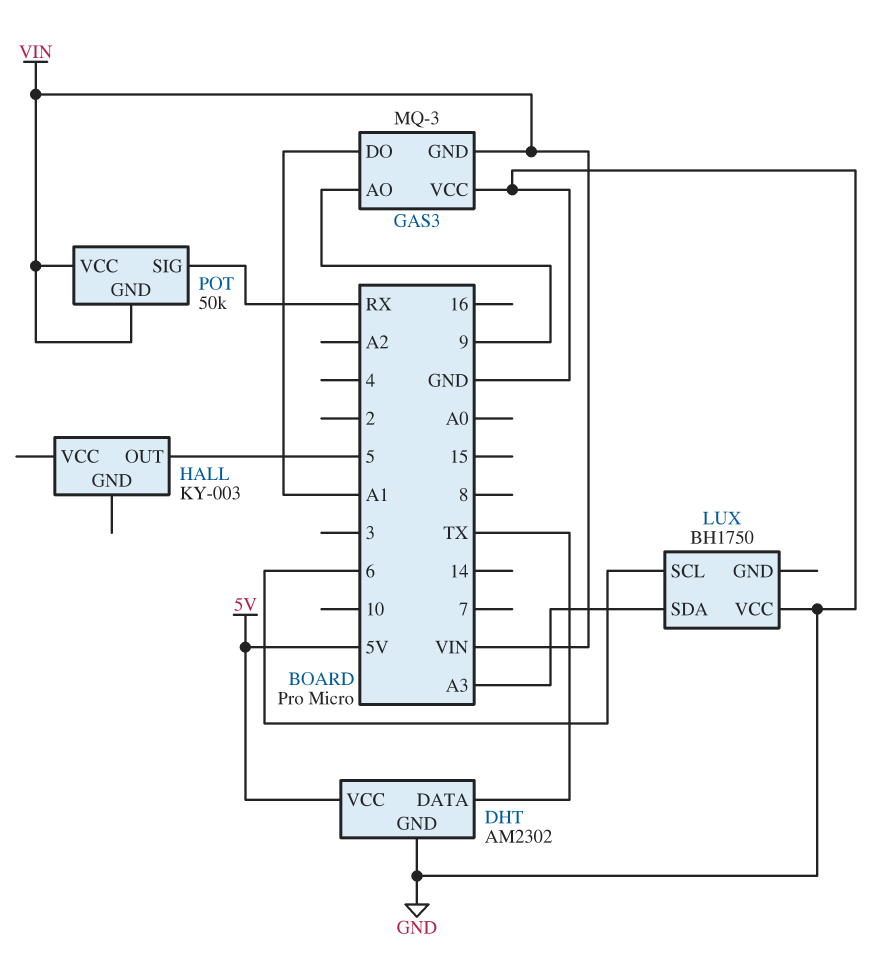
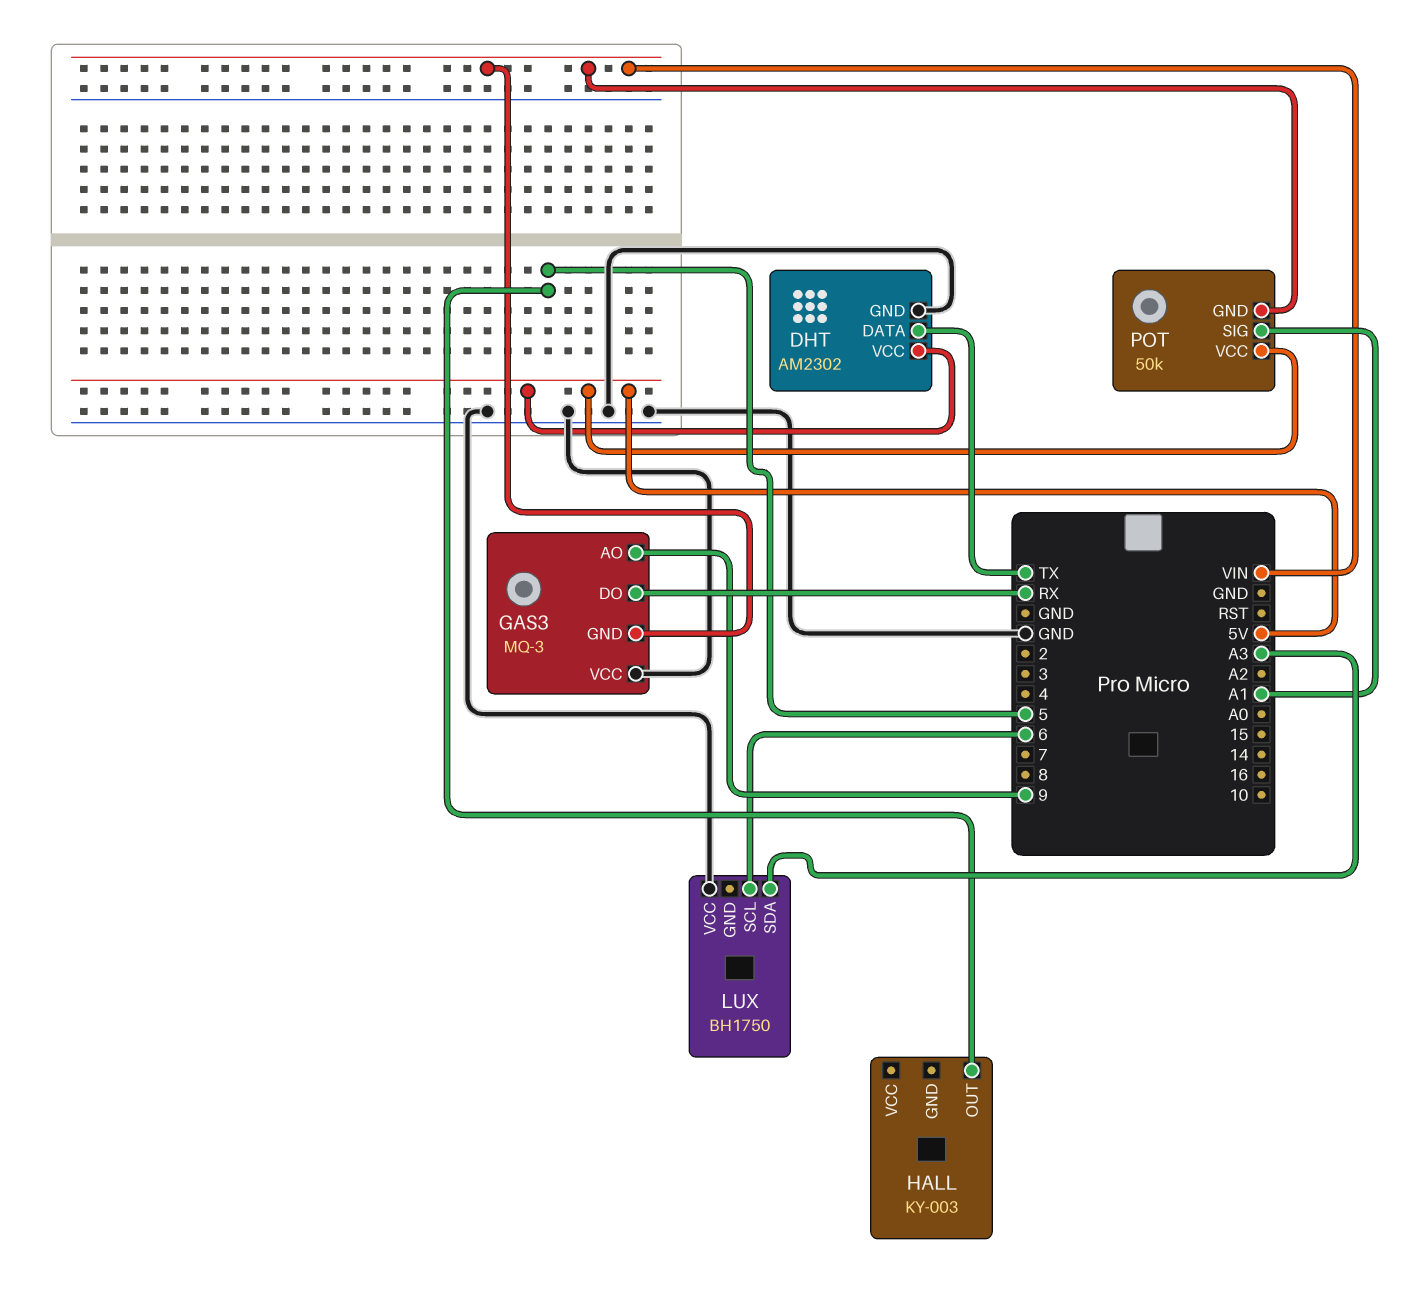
GAS3 pin DO: A1 -> RX
POT pin SIG: RX -> A1
POT pin VCC: VIN -> 5V

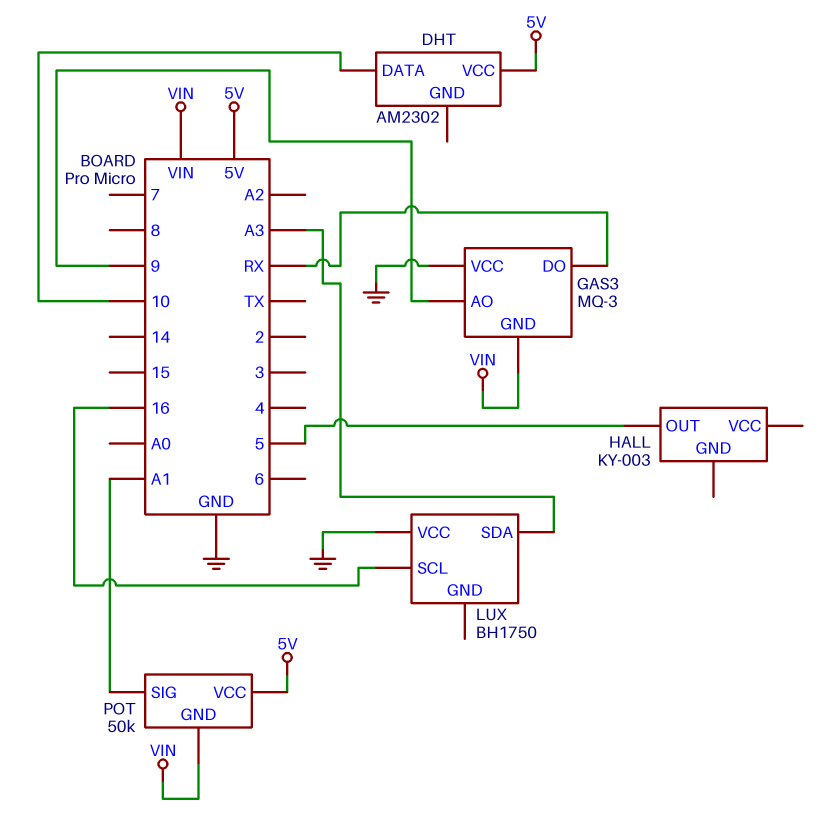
DHT pin DATA: TX -> 10
DHT pin GND: GND -> none
LUX pin SCL: 6 -> 16

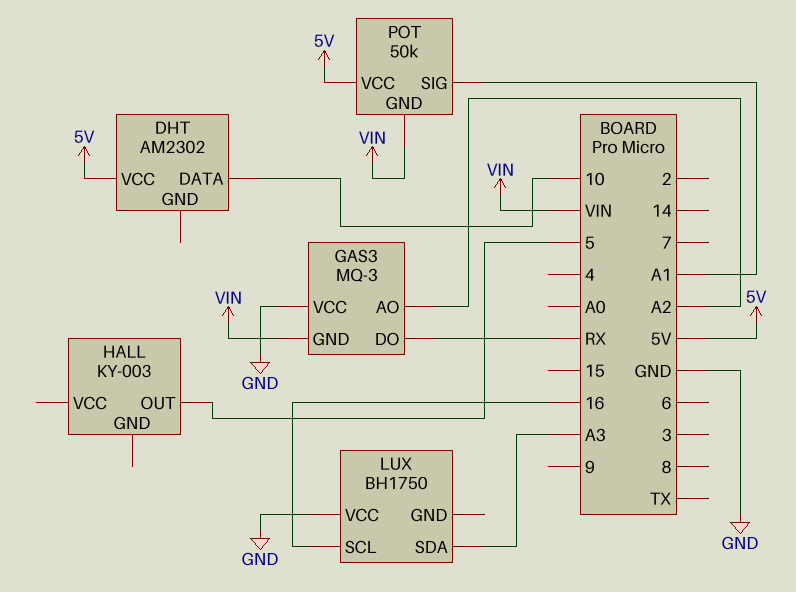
GAS3 pin AO: 9 -> A2

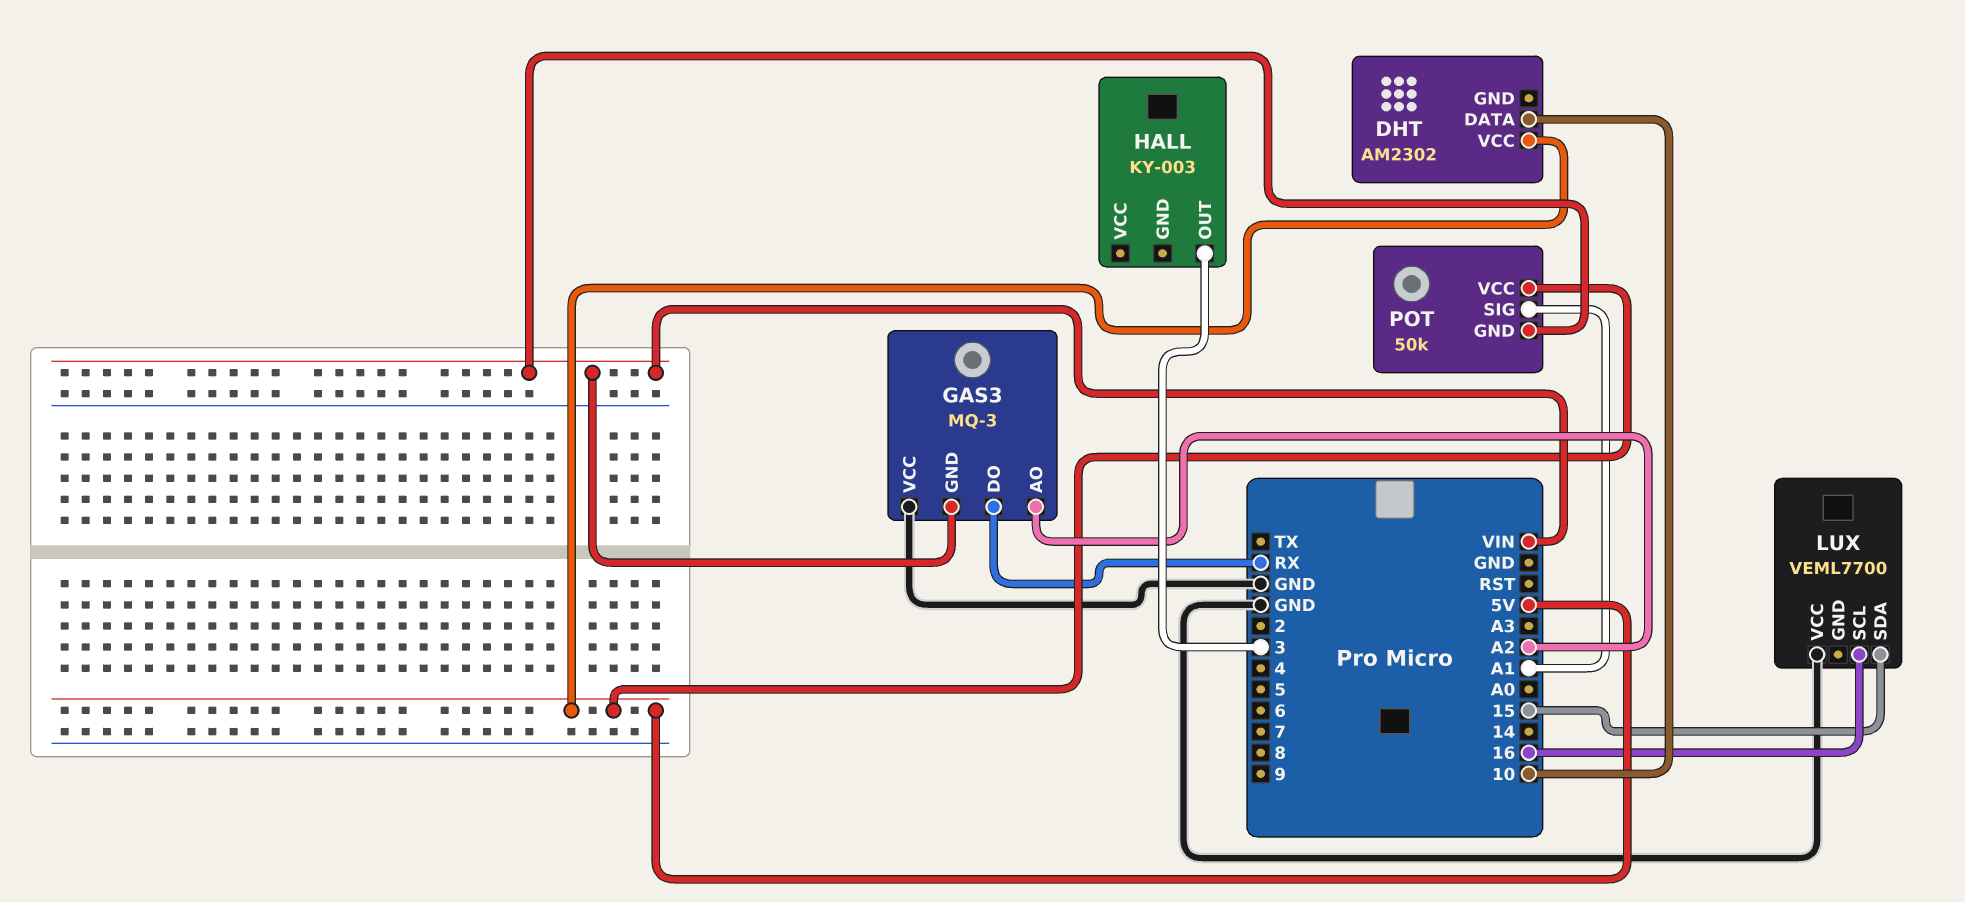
HALL pin OUT: 5 -> 3
LUX: BH1750 -> VEML7700
LUX pin SDA: A3 -> 15

